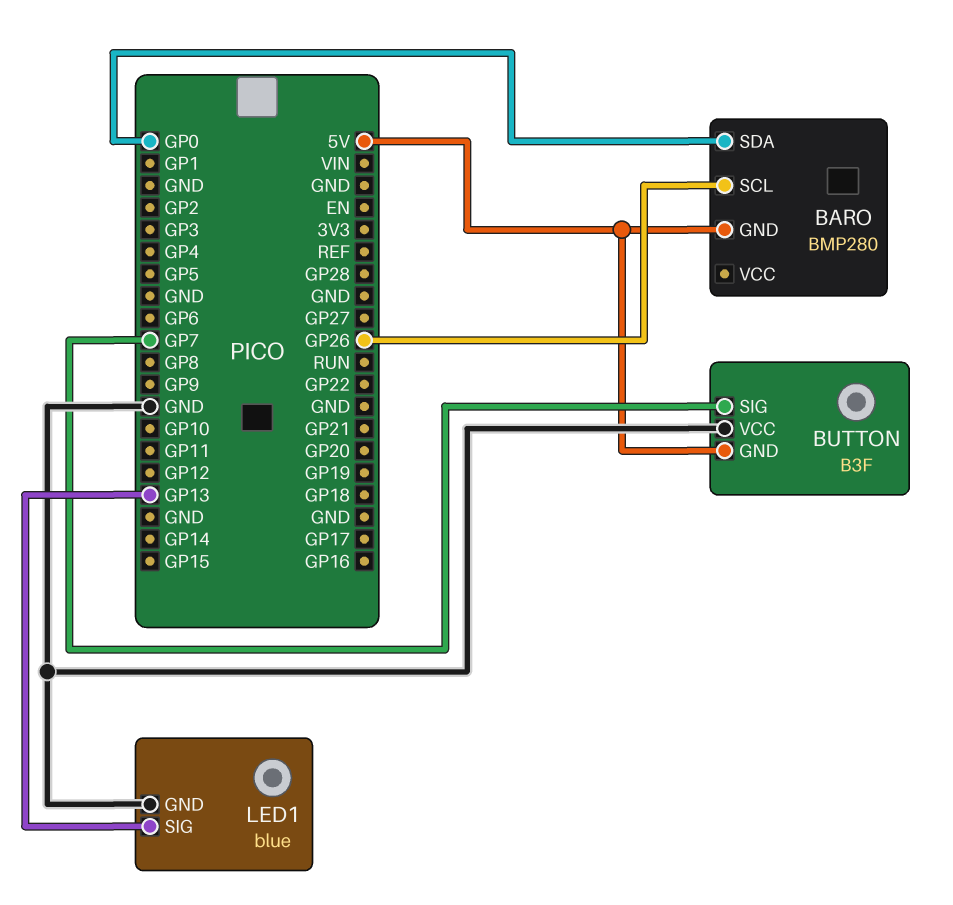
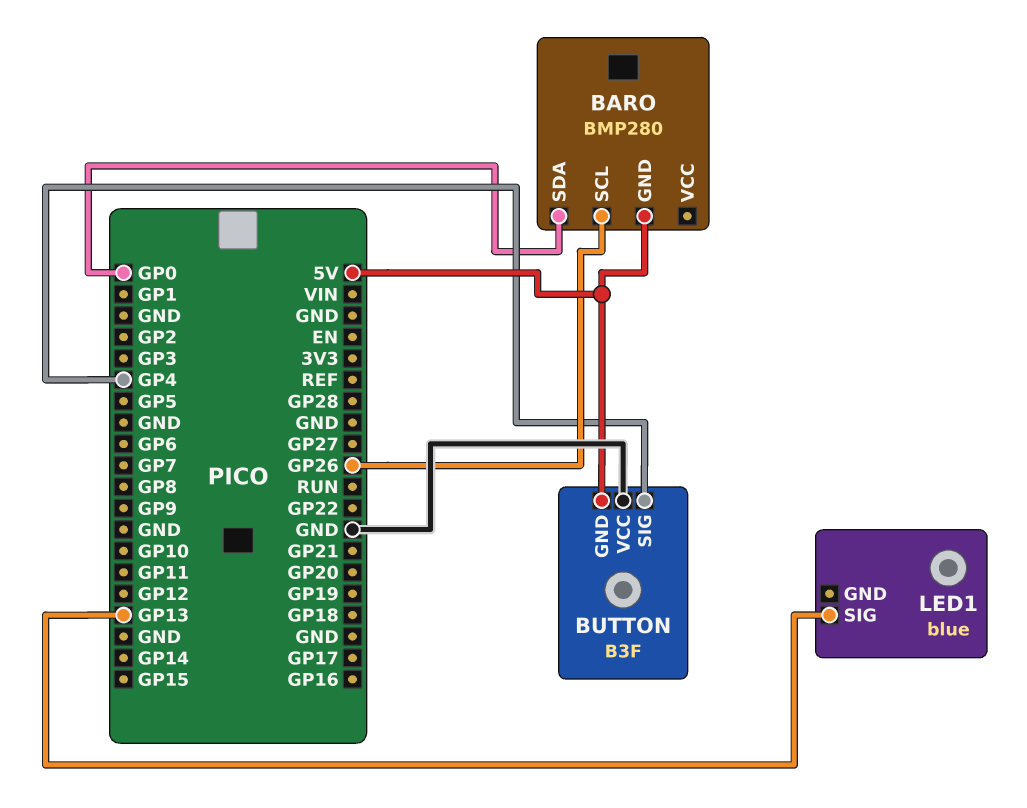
BUTTON pin SIG: GP7 -> GP4
LED1 pin GND: GND -> none

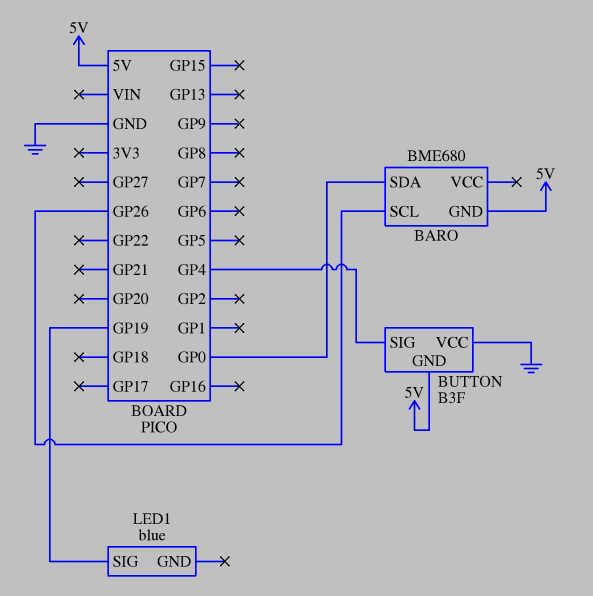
BARO: BMP280 -> BME680
LED1 pin SIG: GP13 -> GP19

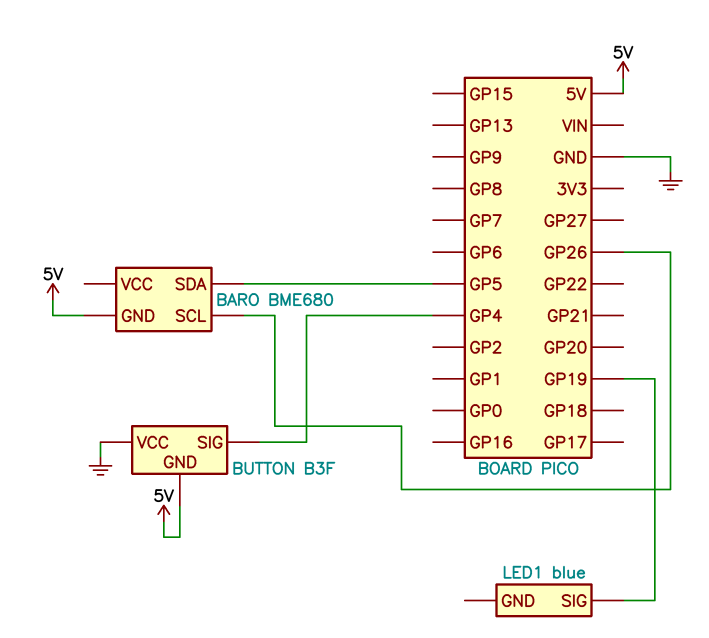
BARO pin SDA: GP0 -> GP5

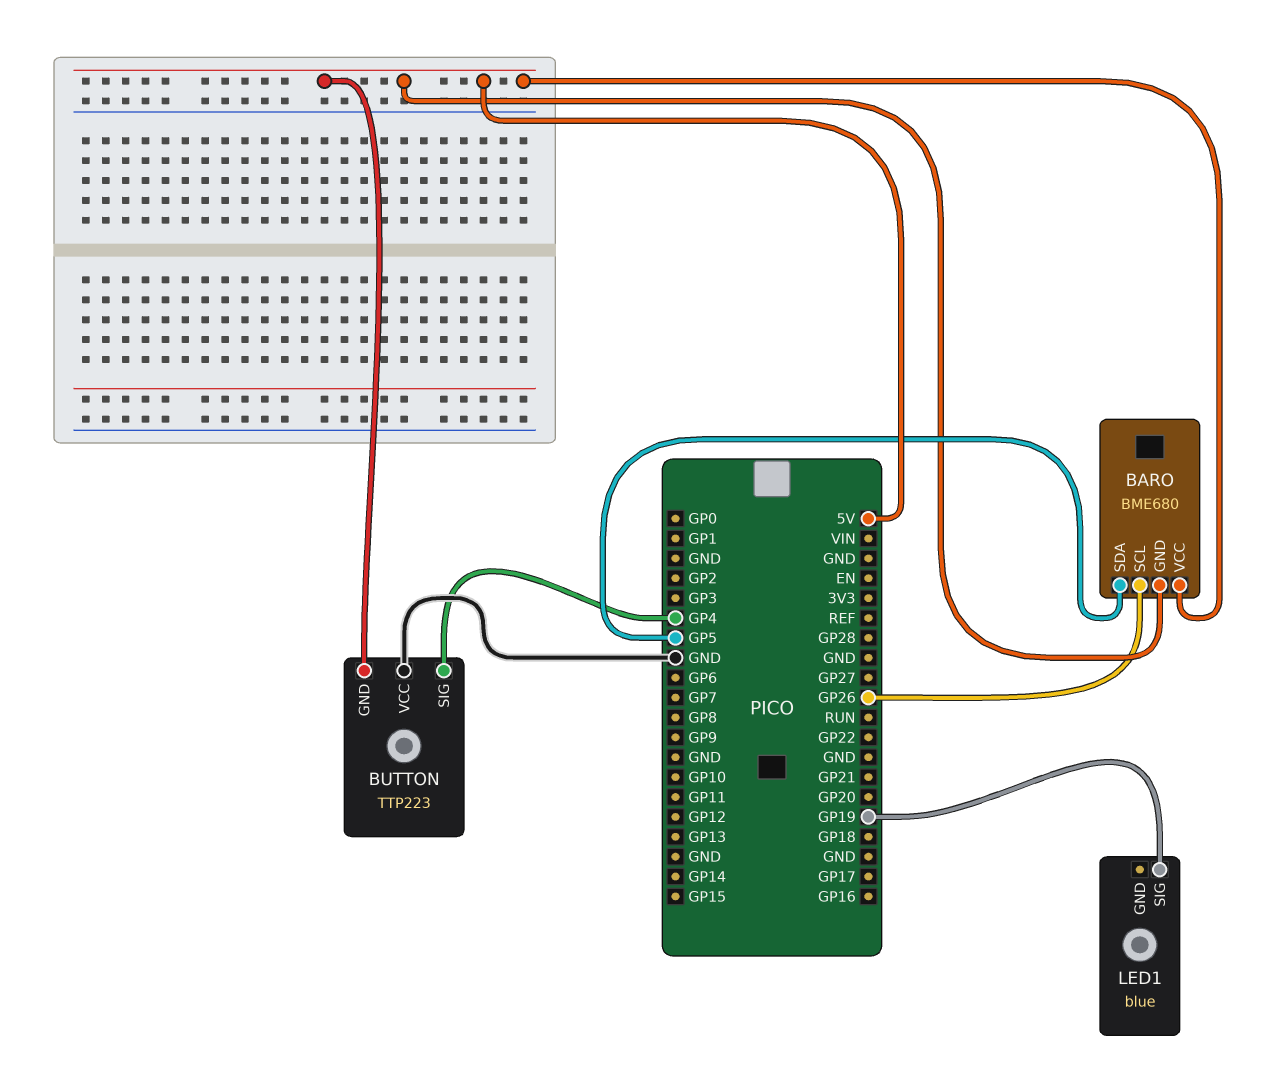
BARO pin VCC: none -> 5V
BUTTON: B3F -> TTP223

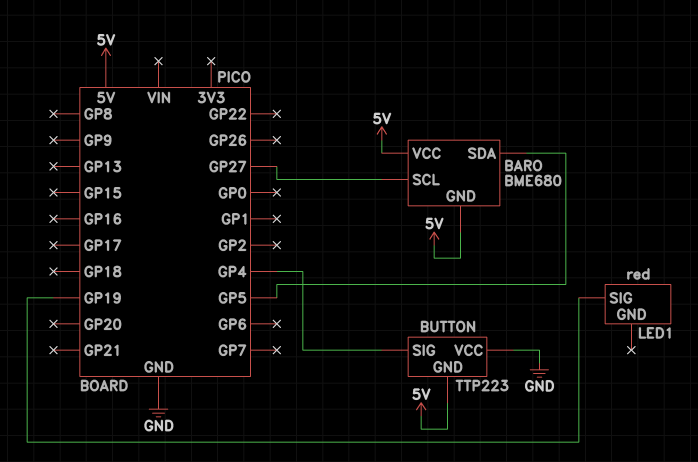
BARO pin SCL: GP26 -> GP27
LED1: blue -> red

